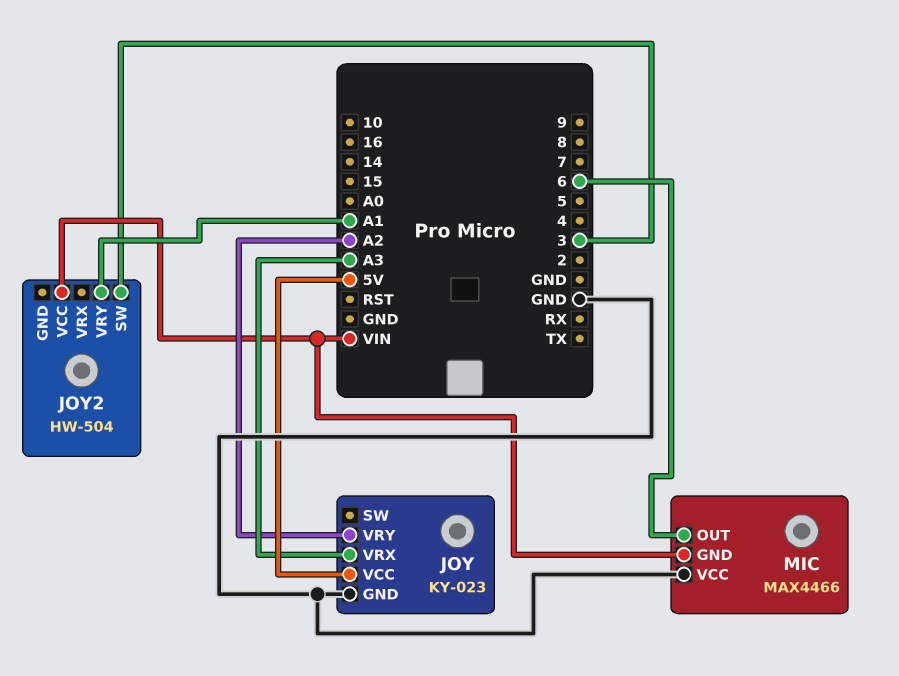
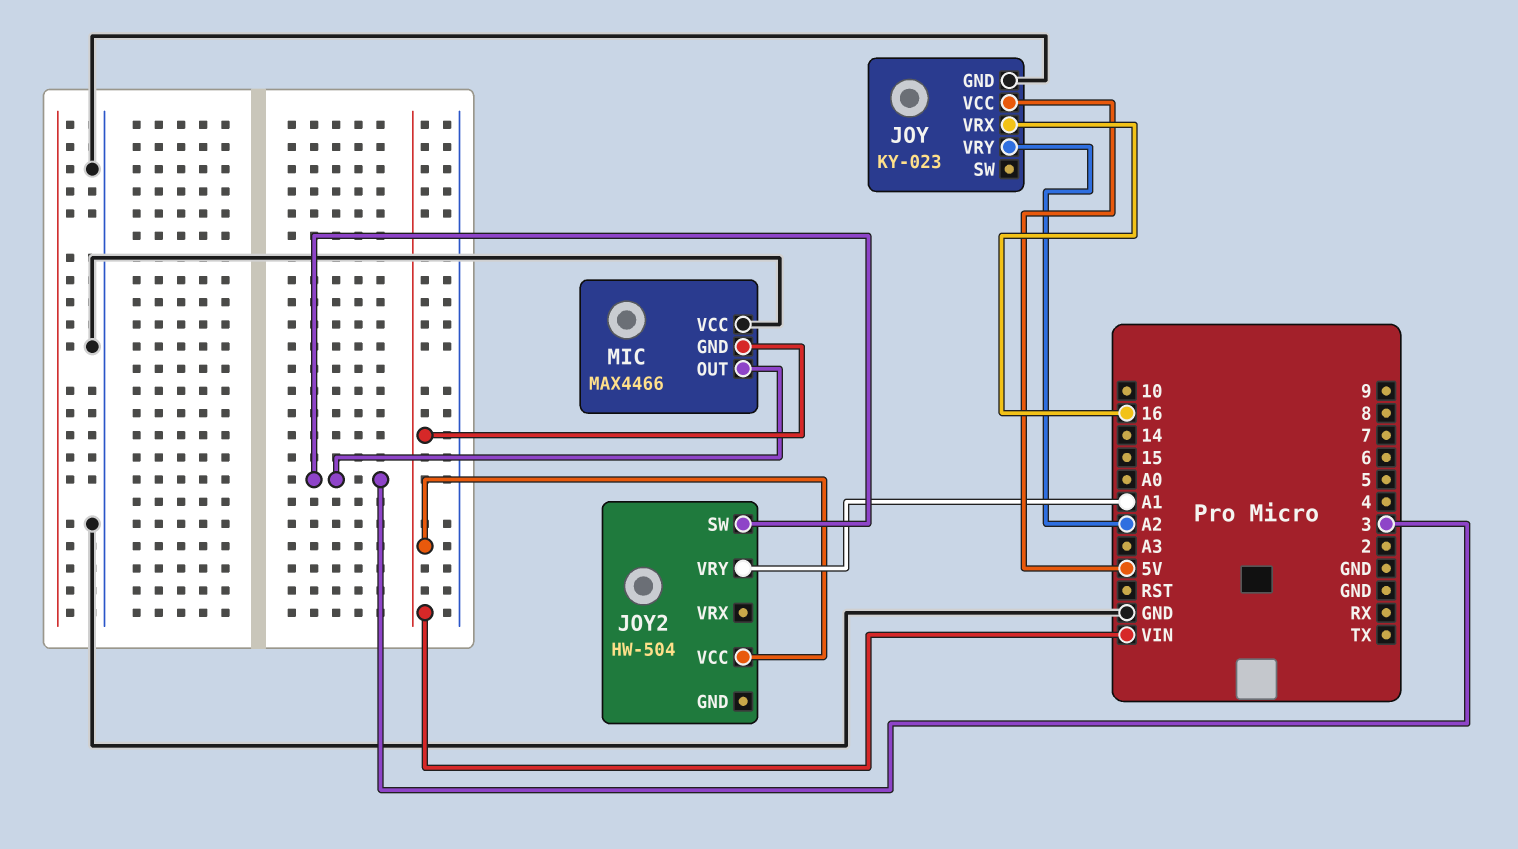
JOY pin VRX: A3 -> 16
MIC pin OUT: 6 -> 3

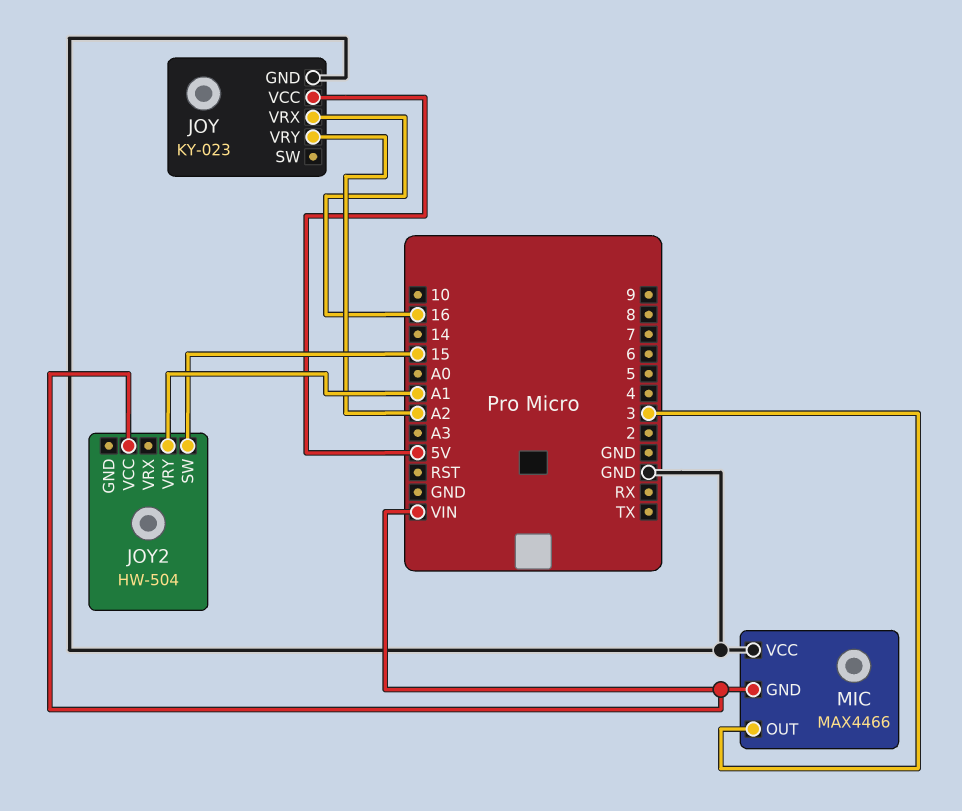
JOY2 pin SW: 3 -> 15

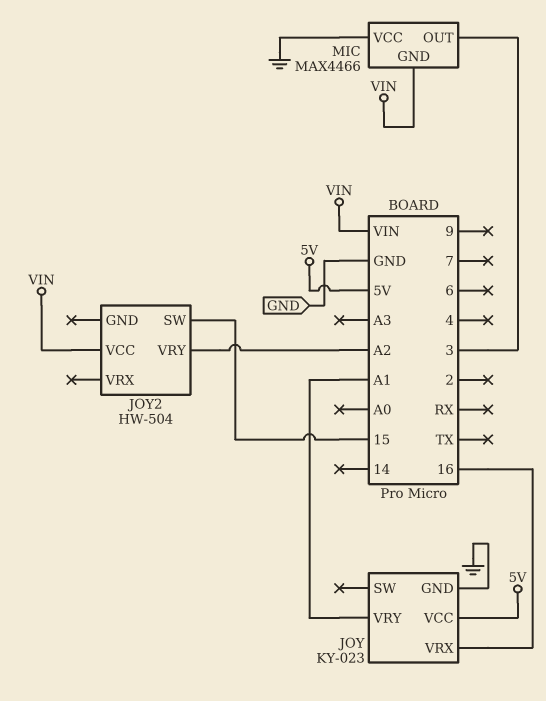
JOY pin VRY: A2 -> A1
JOY2 pin VRY: A1 -> A2

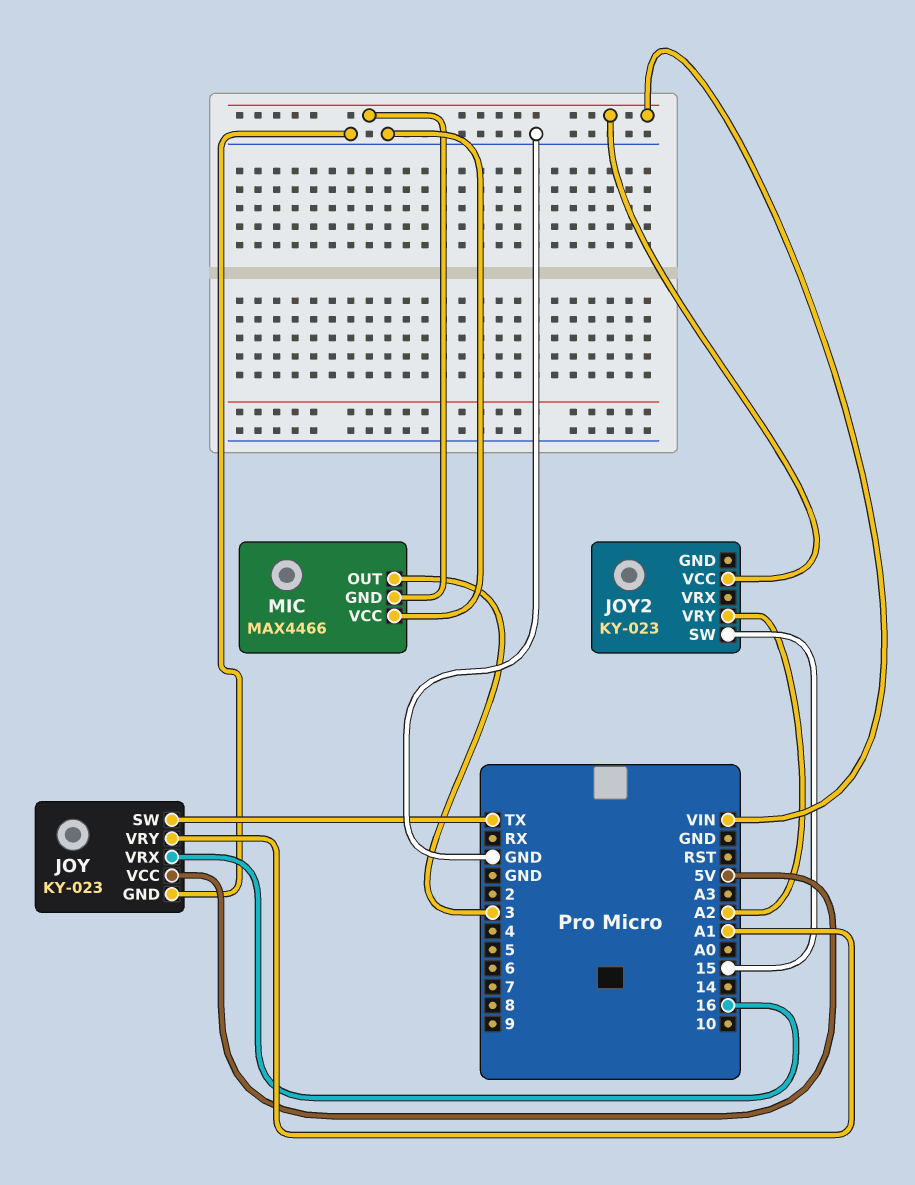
JOY pin SW: none -> TX
JOY2: HW-504 -> KY-023

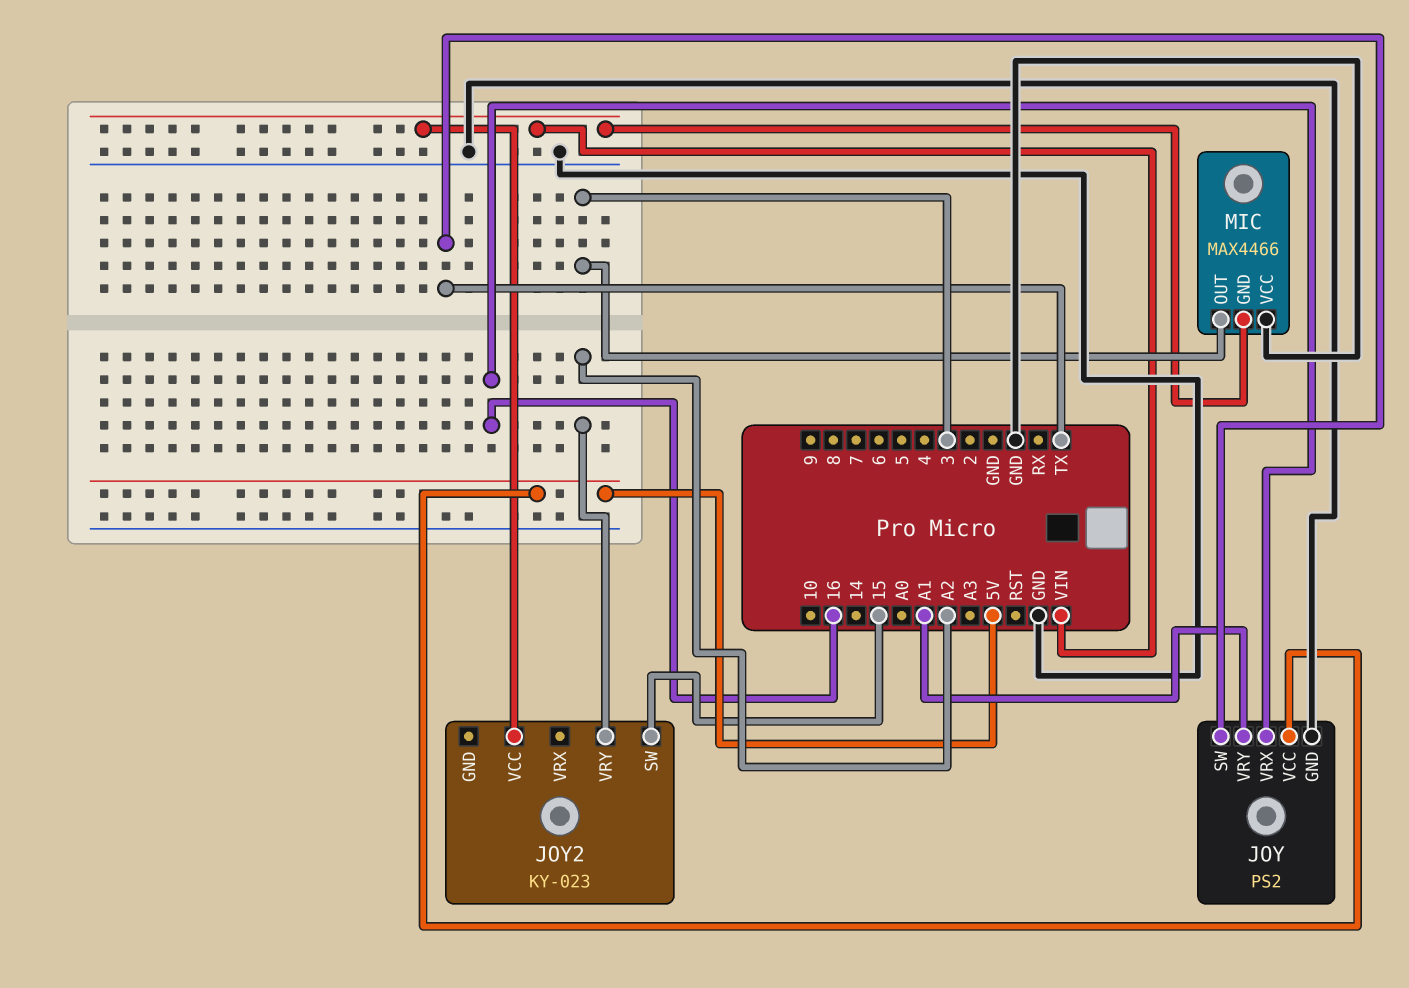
JOY: KY-023 -> PS2

